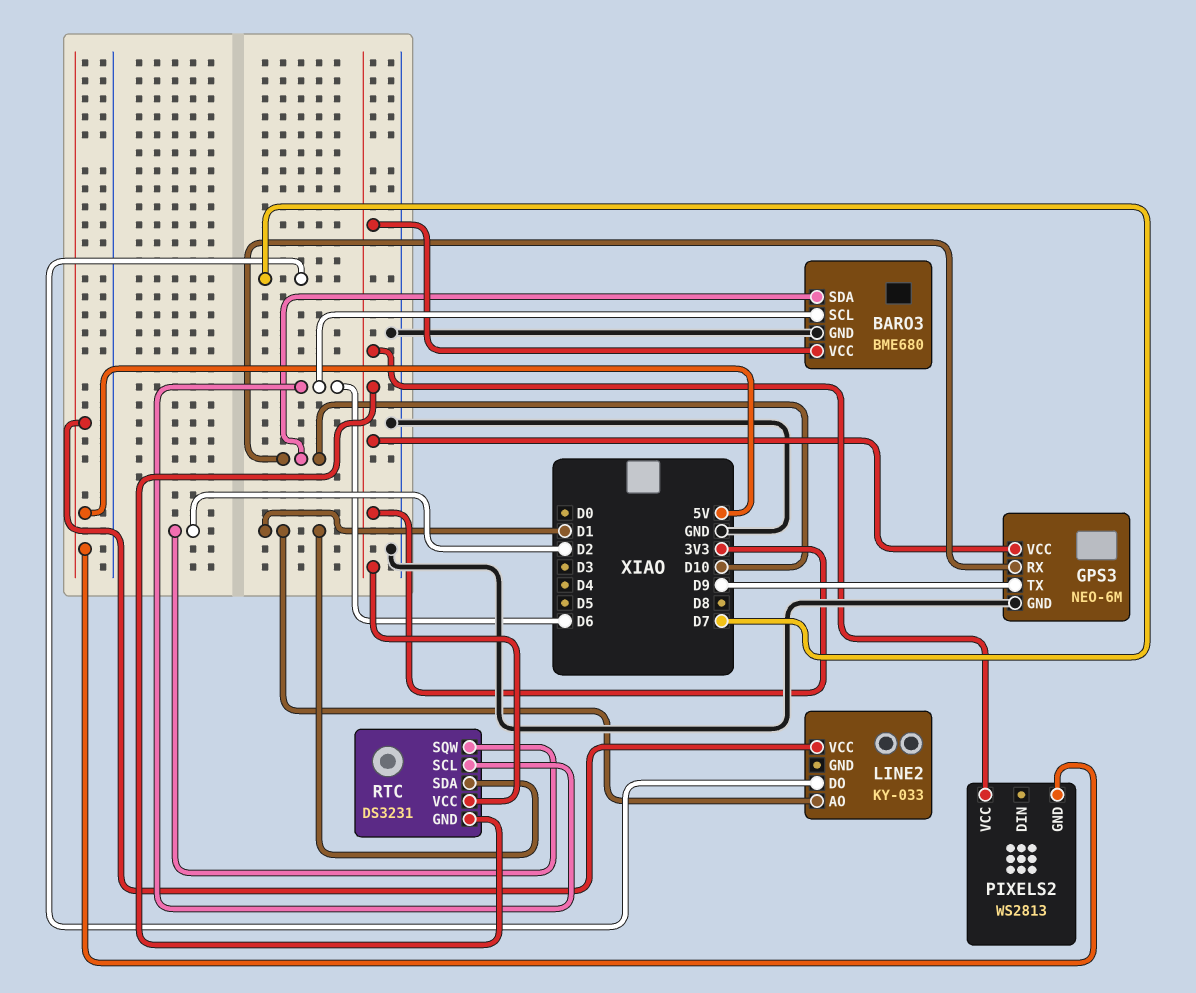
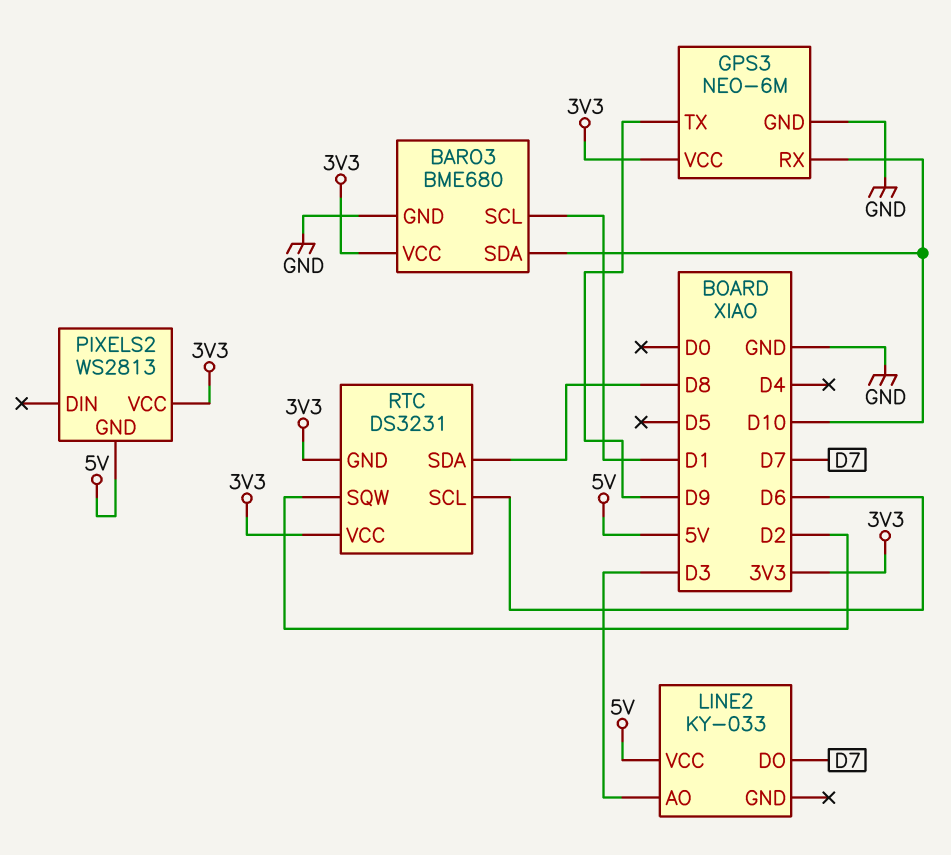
BARO3 pin SCL: D6 -> D1
LINE2 pin AO: D1 -> D3
RTC pin SDA: D1 -> D8

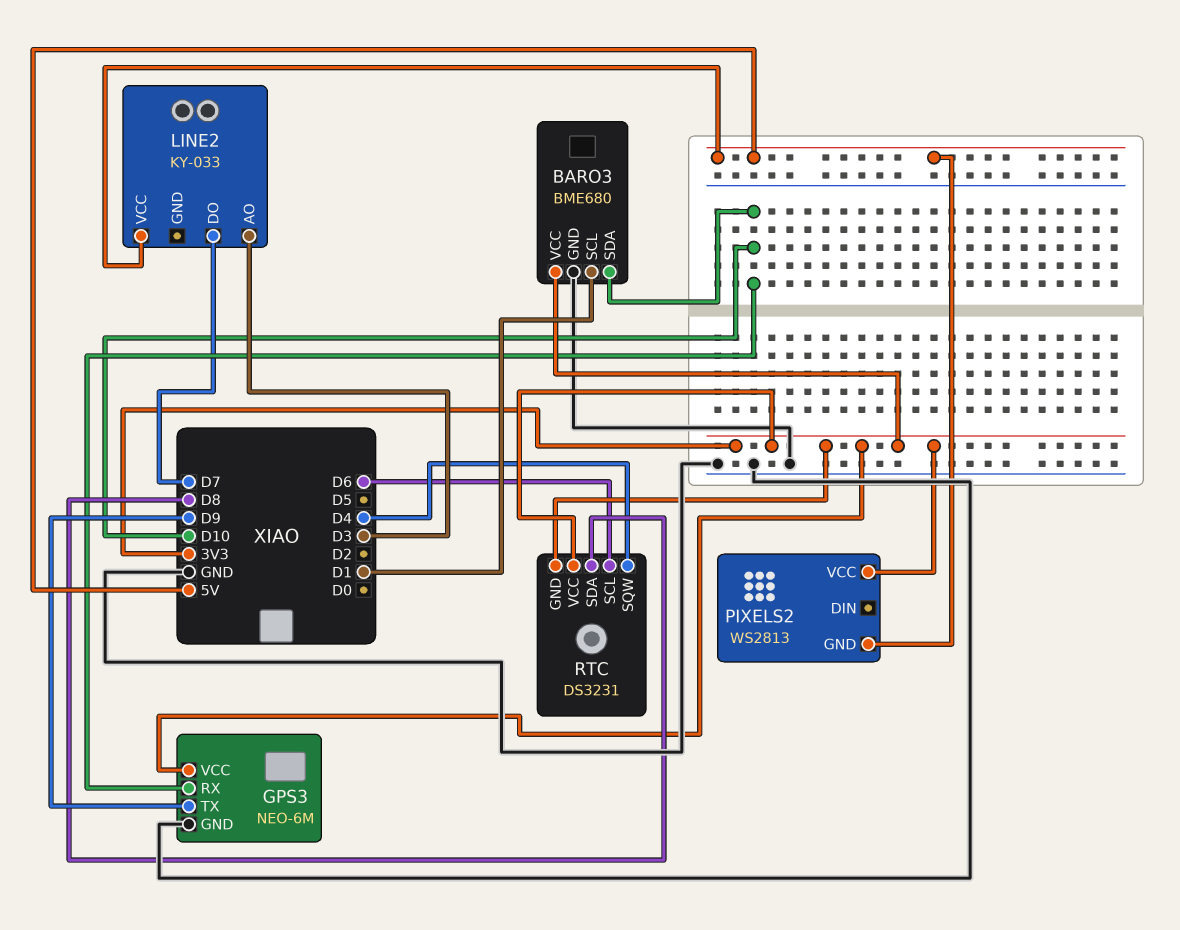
RTC pin SQW: D2 -> D4

